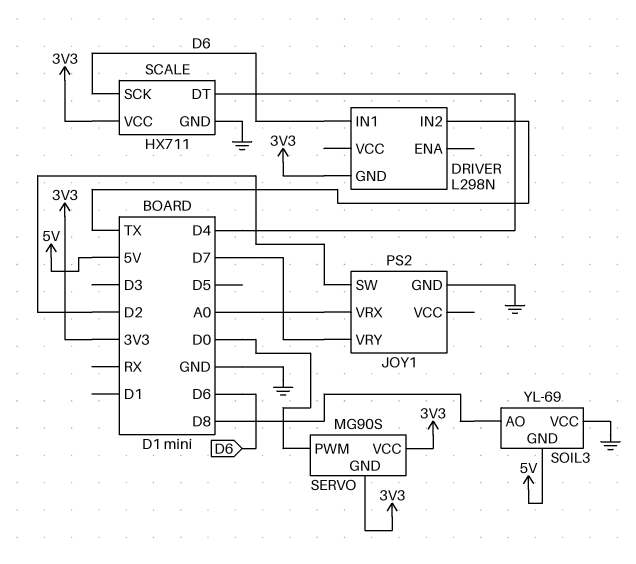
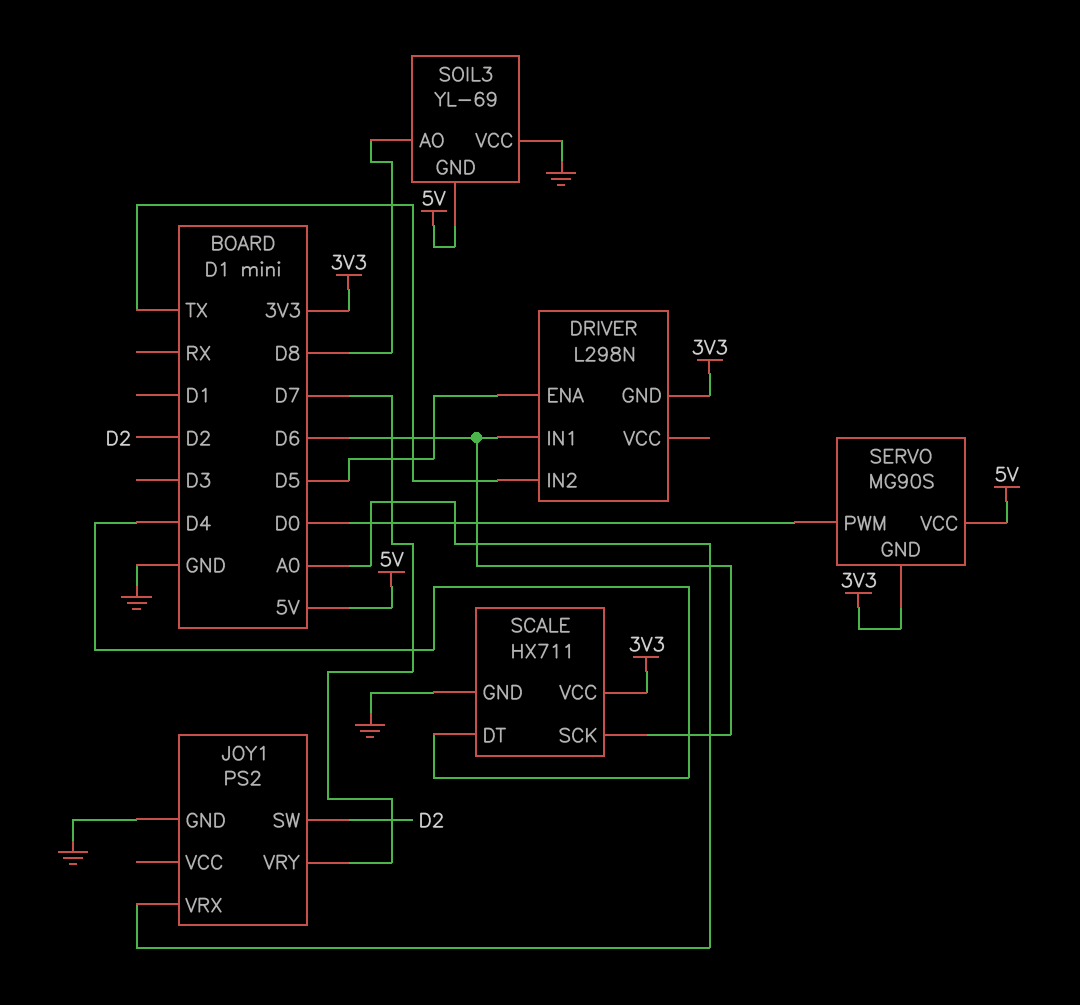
DRIVER pin ENA: none -> D5
SERVO pin VCC: 3V3 -> 5V

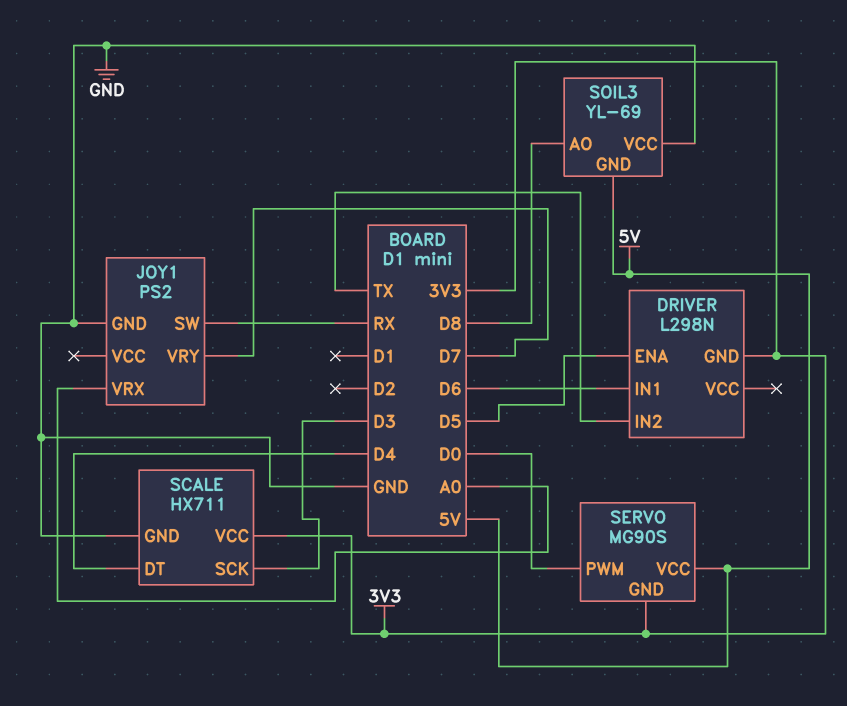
JOY1 pin SW: D2 -> RX
SCALE pin SCK: D6 -> D3

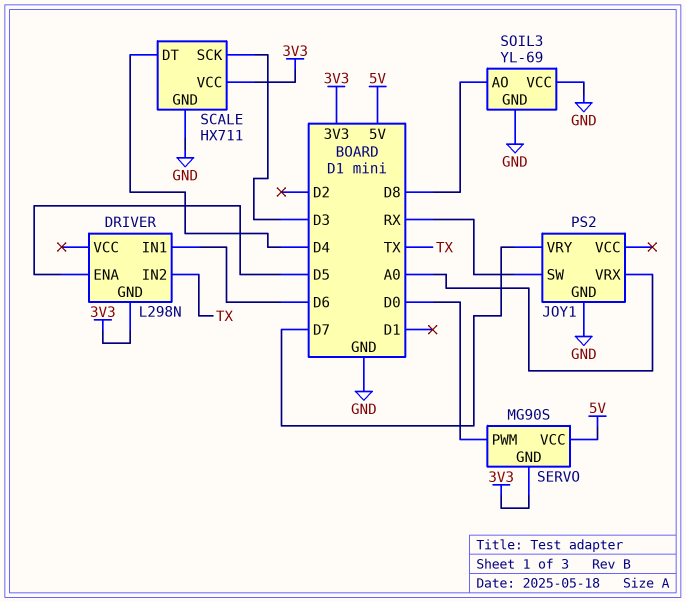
SOIL3 pin GND: 5V -> GND

